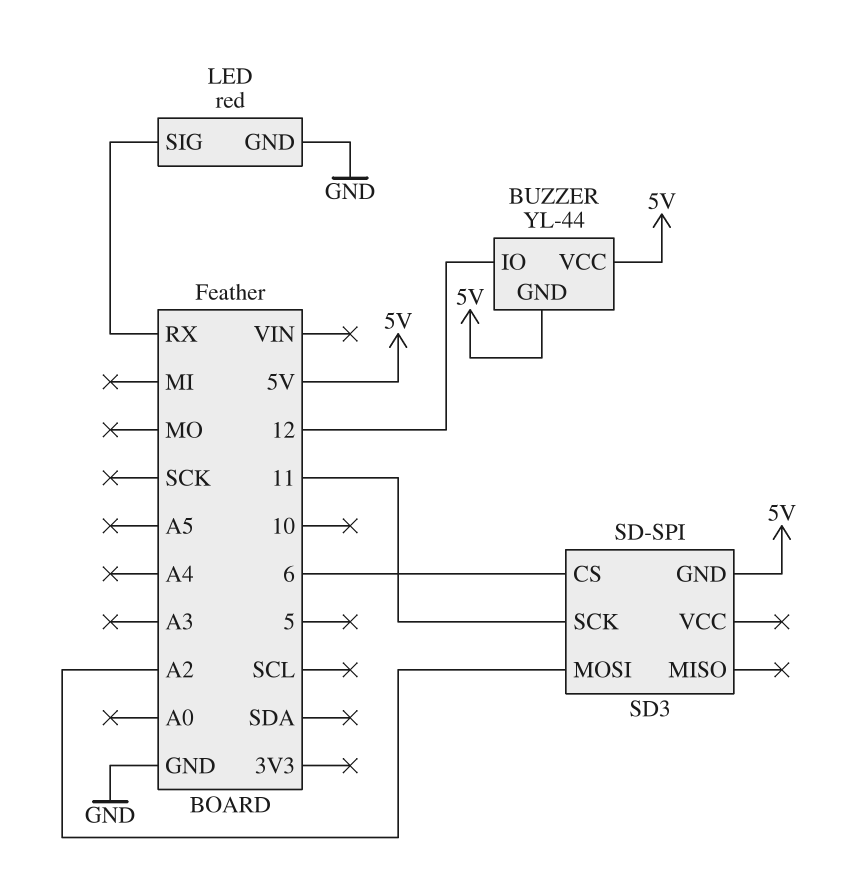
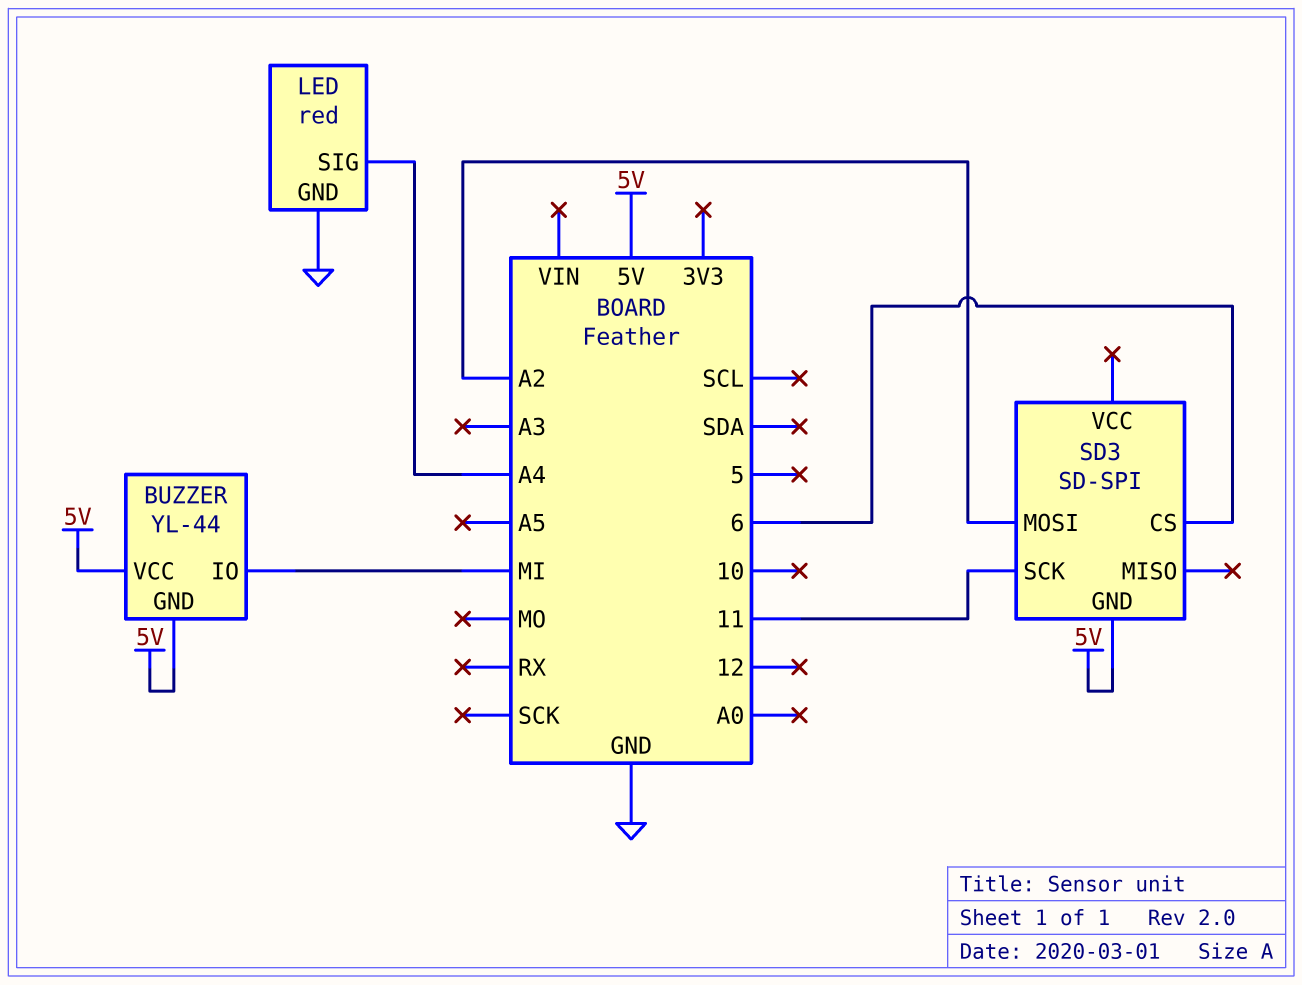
BUZZER pin IO: 12 -> MI
LED pin SIG: RX -> A4

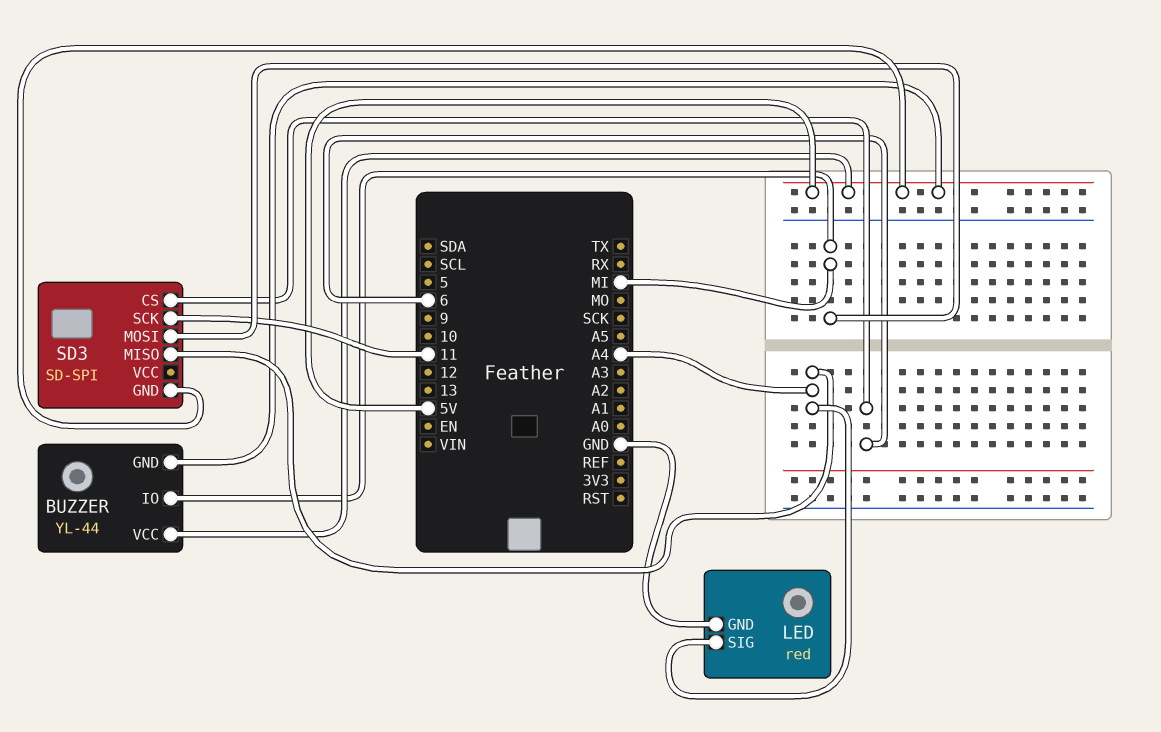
SD3 pin MISO: none -> A4
SD3 pin MOSI: A2 -> MI

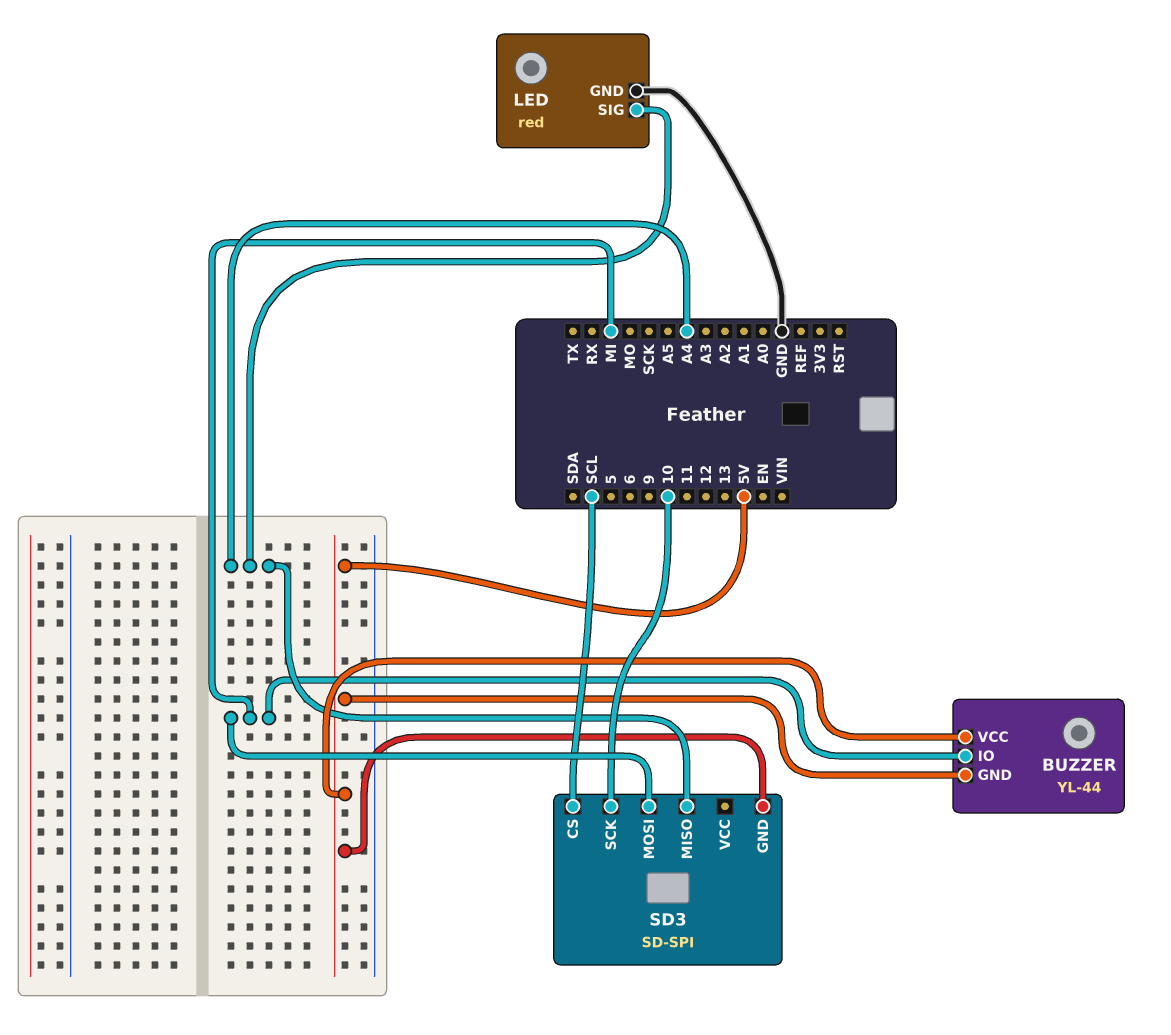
SD3 pin CS: 6 -> SCL
SD3 pin SCK: 11 -> 10

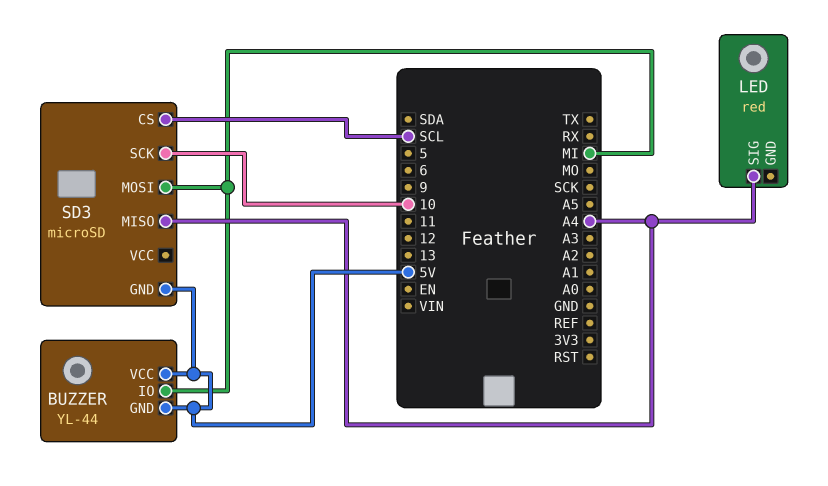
LED pin GND: GND -> none
SD3: SD-SPI -> microSD

